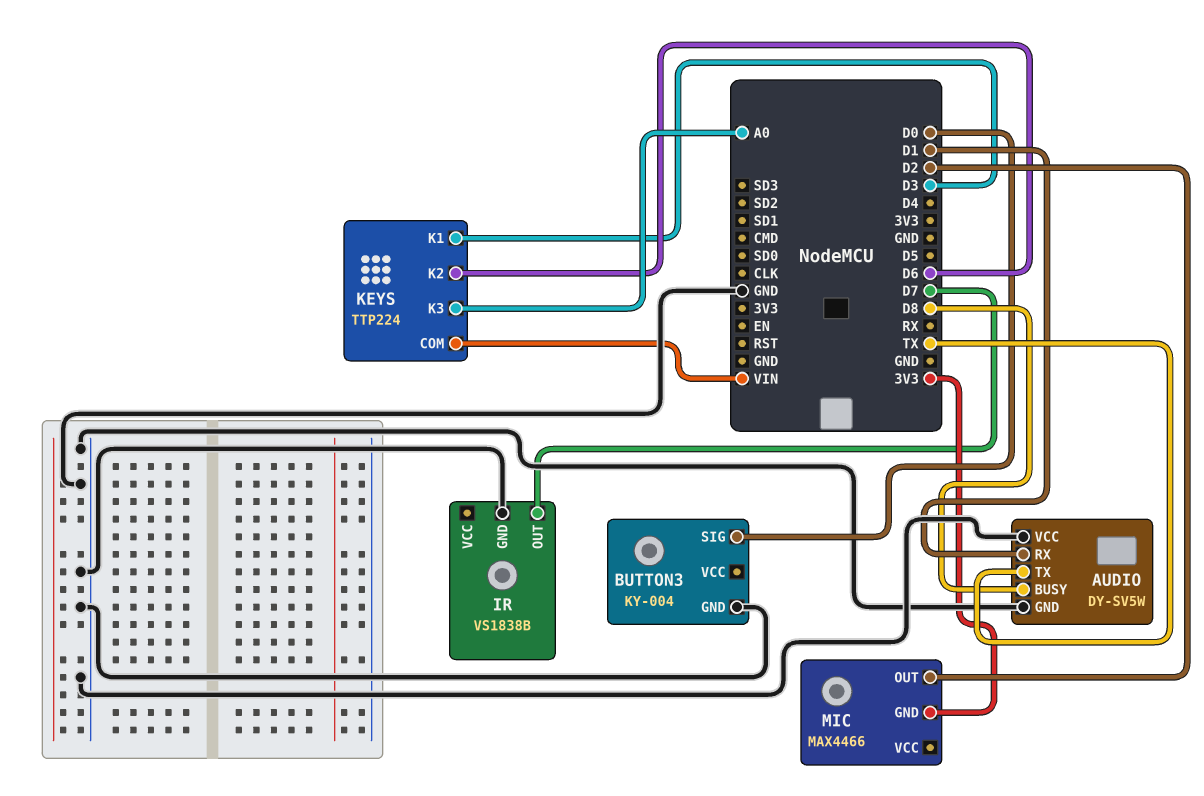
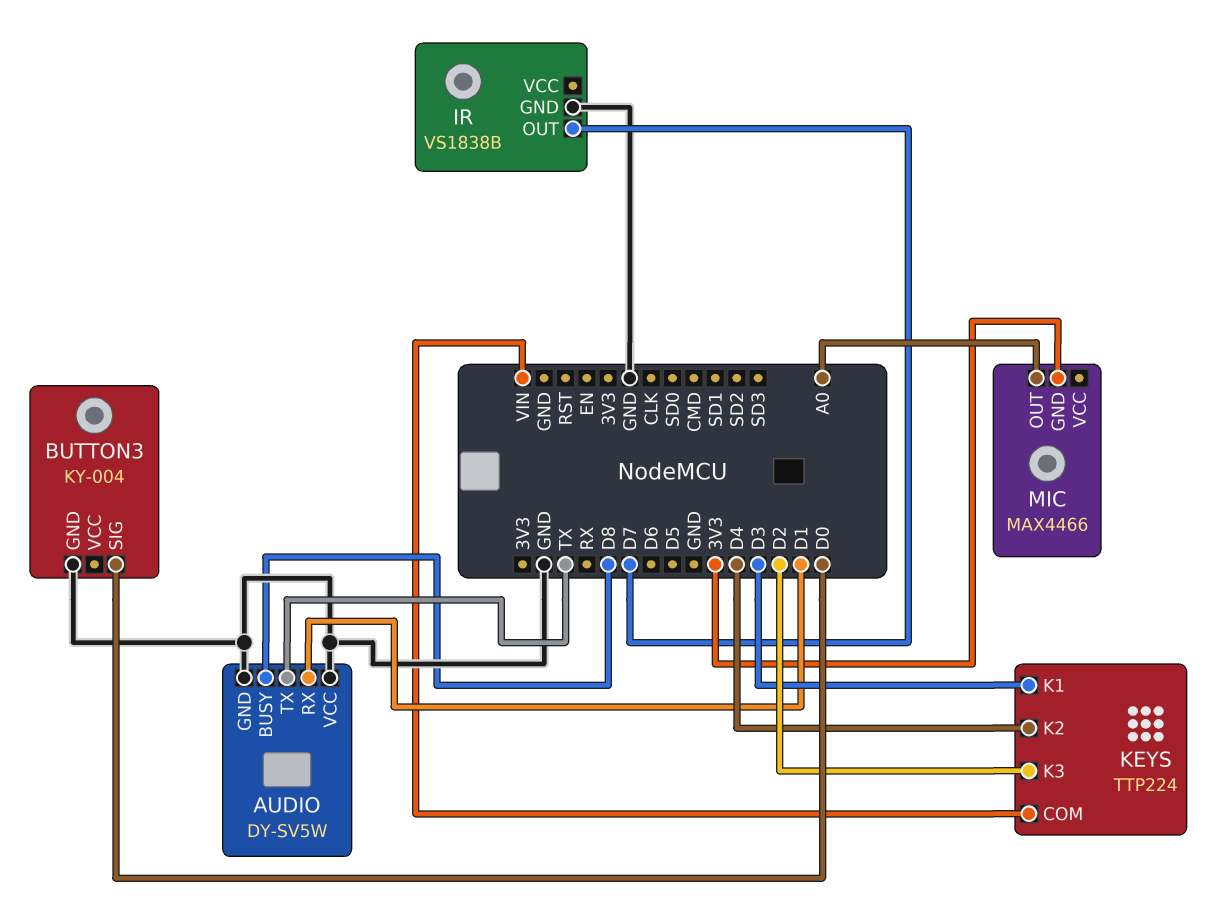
KEYS pin K2: D6 -> D4
KEYS pin K3: A0 -> D2
MIC pin OUT: D2 -> A0

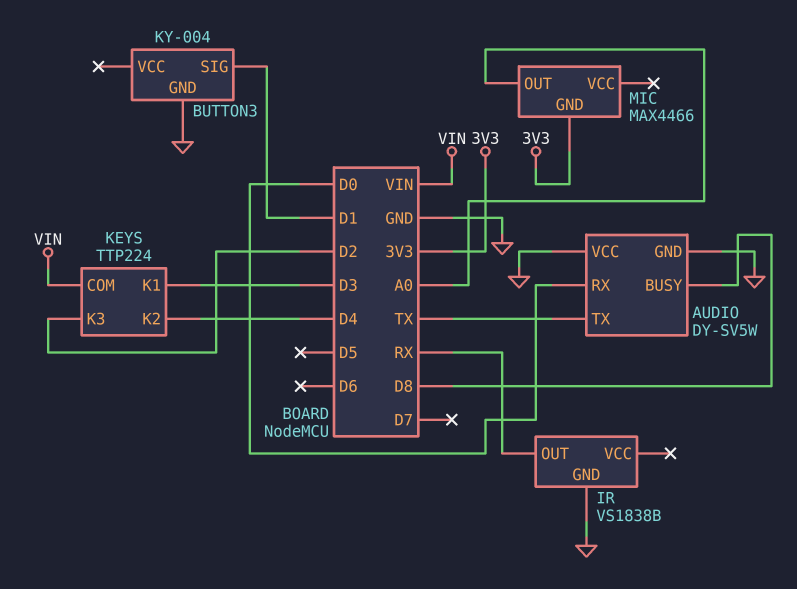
AUDIO pin RX: D1 -> D0
BUTTON3 pin SIG: D0 -> D1
IR pin OUT: D7 -> RX

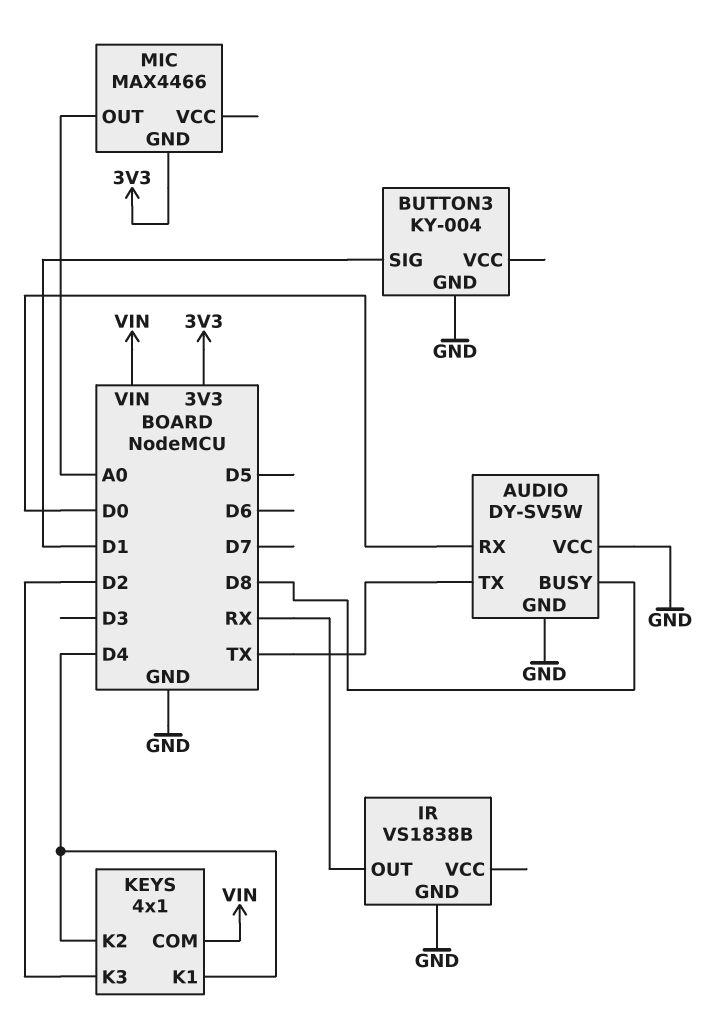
KEYS: TTP224 -> 4x1
KEYS pin K1: D3 -> D4

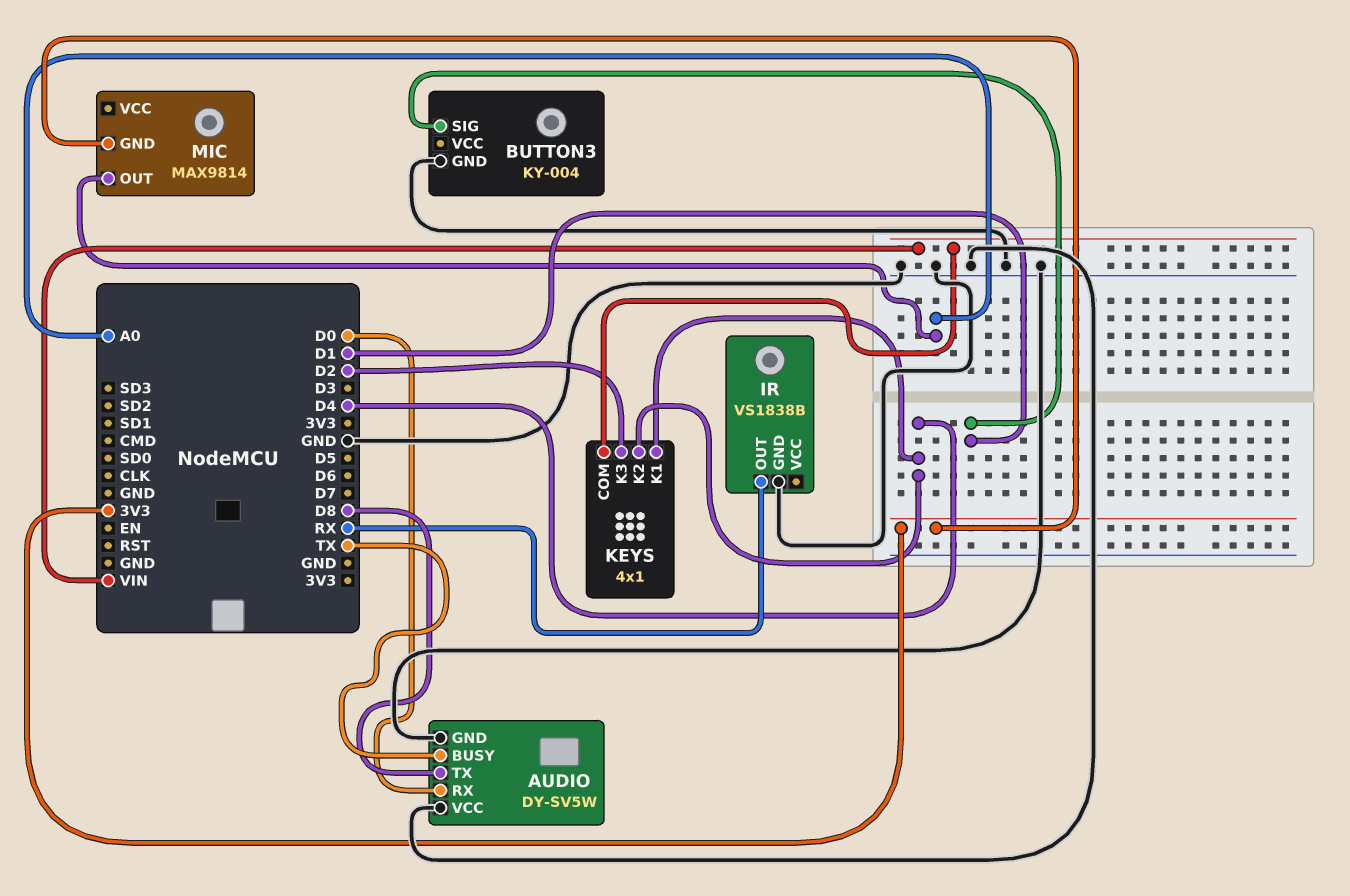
AUDIO pin BUSY: D8 -> TX
AUDIO pin TX: TX -> D8
MIC: MAX4466 -> MAX9814

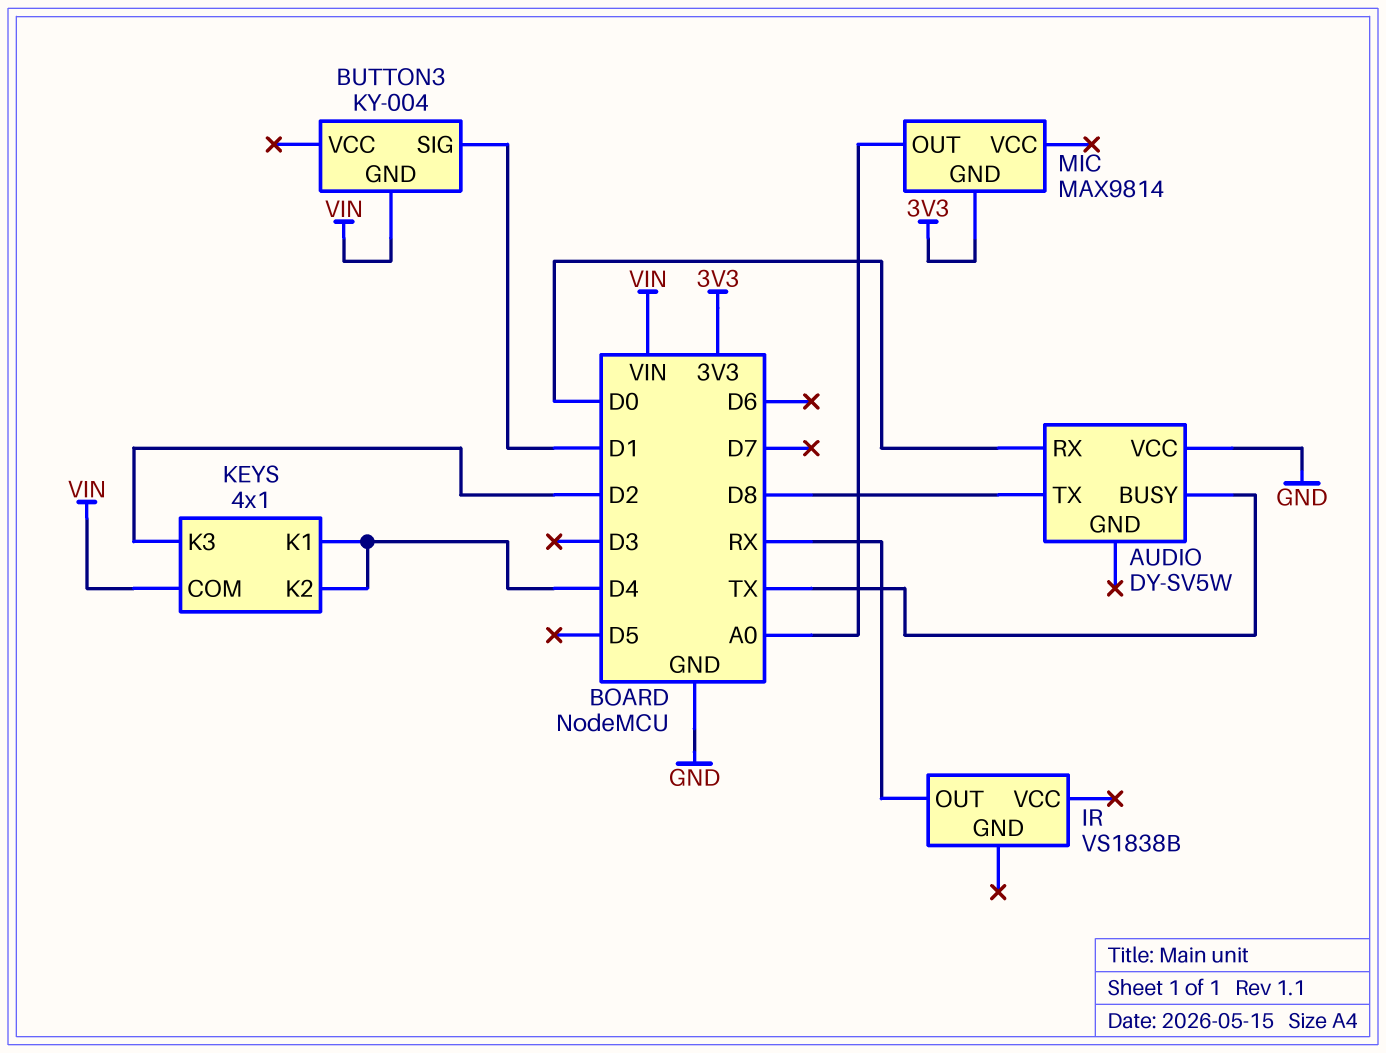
AUDIO pin GND: GND -> none
BUTTON3 pin GND: GND -> VIN
IR pin GND: GND -> none

